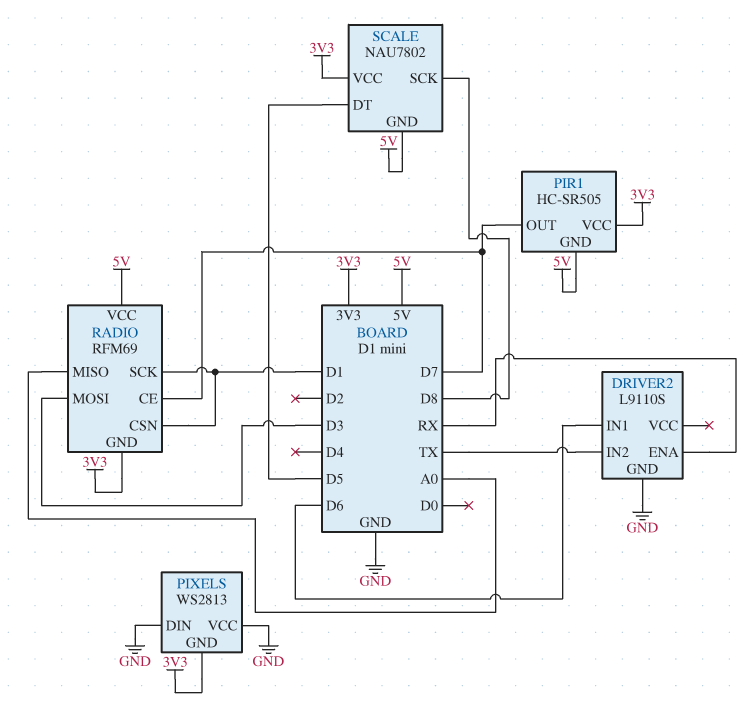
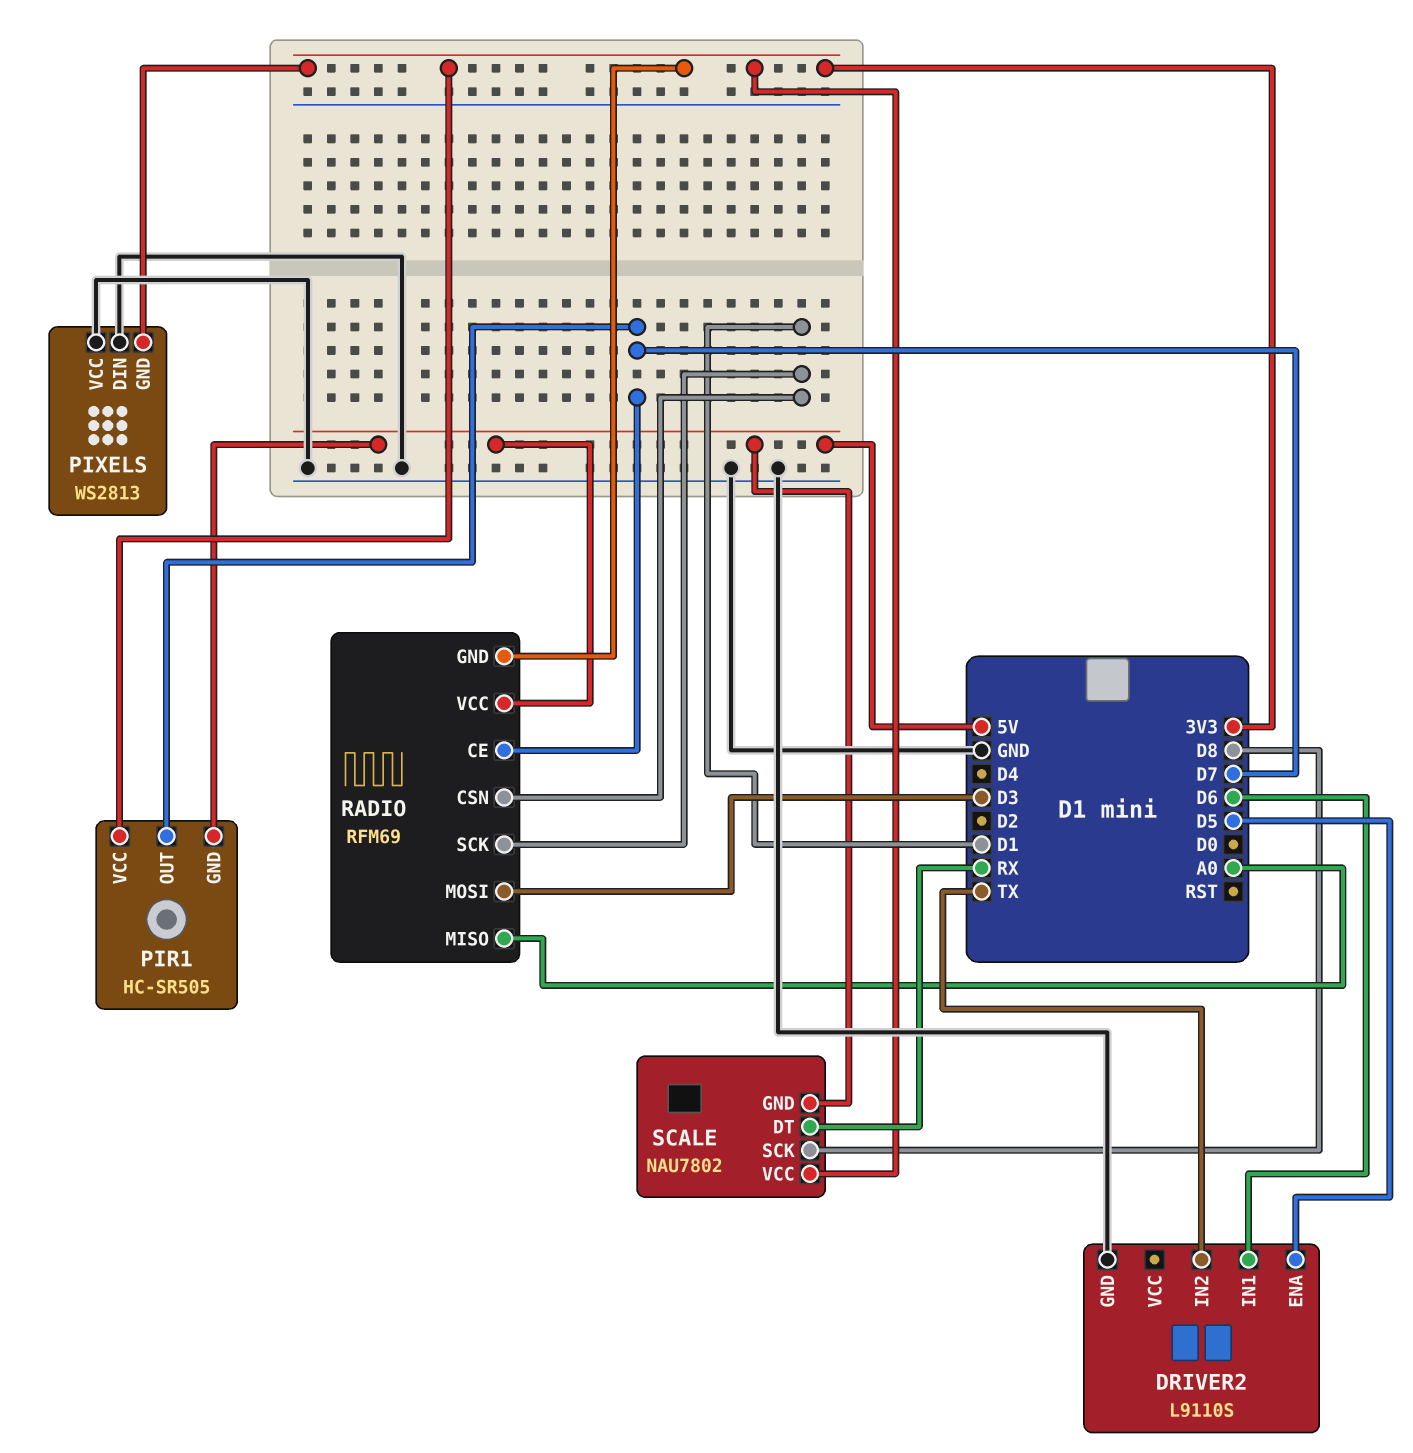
DRIVER2 pin ENA: RX -> D5
SCALE pin DT: D5 -> RX

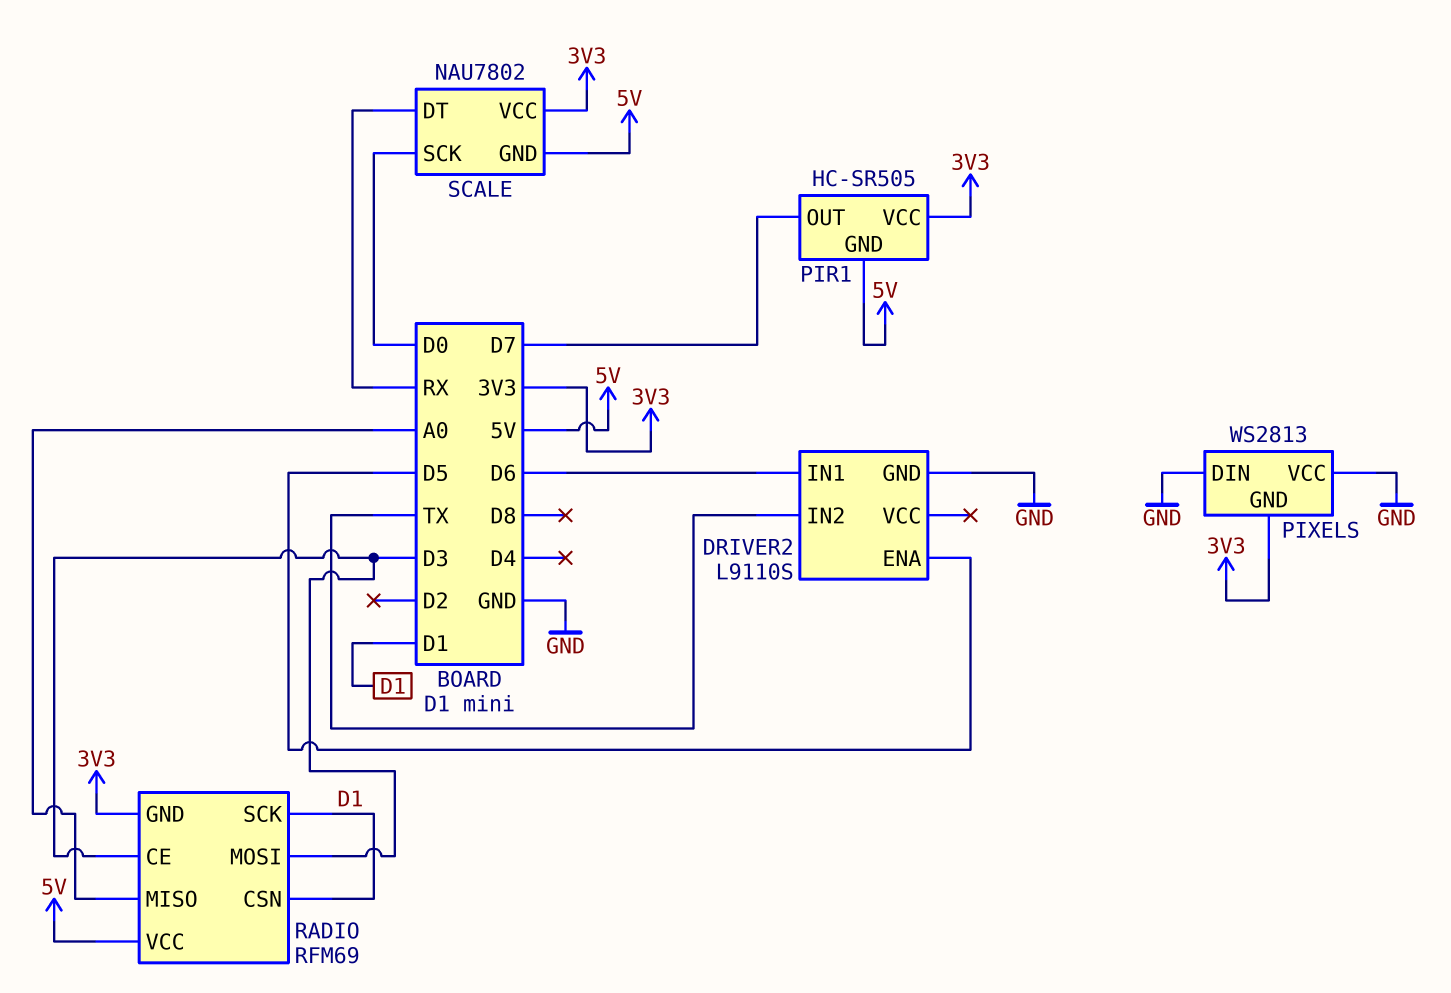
RADIO pin CE: D7 -> D3
SCALE pin SCK: D8 -> D0

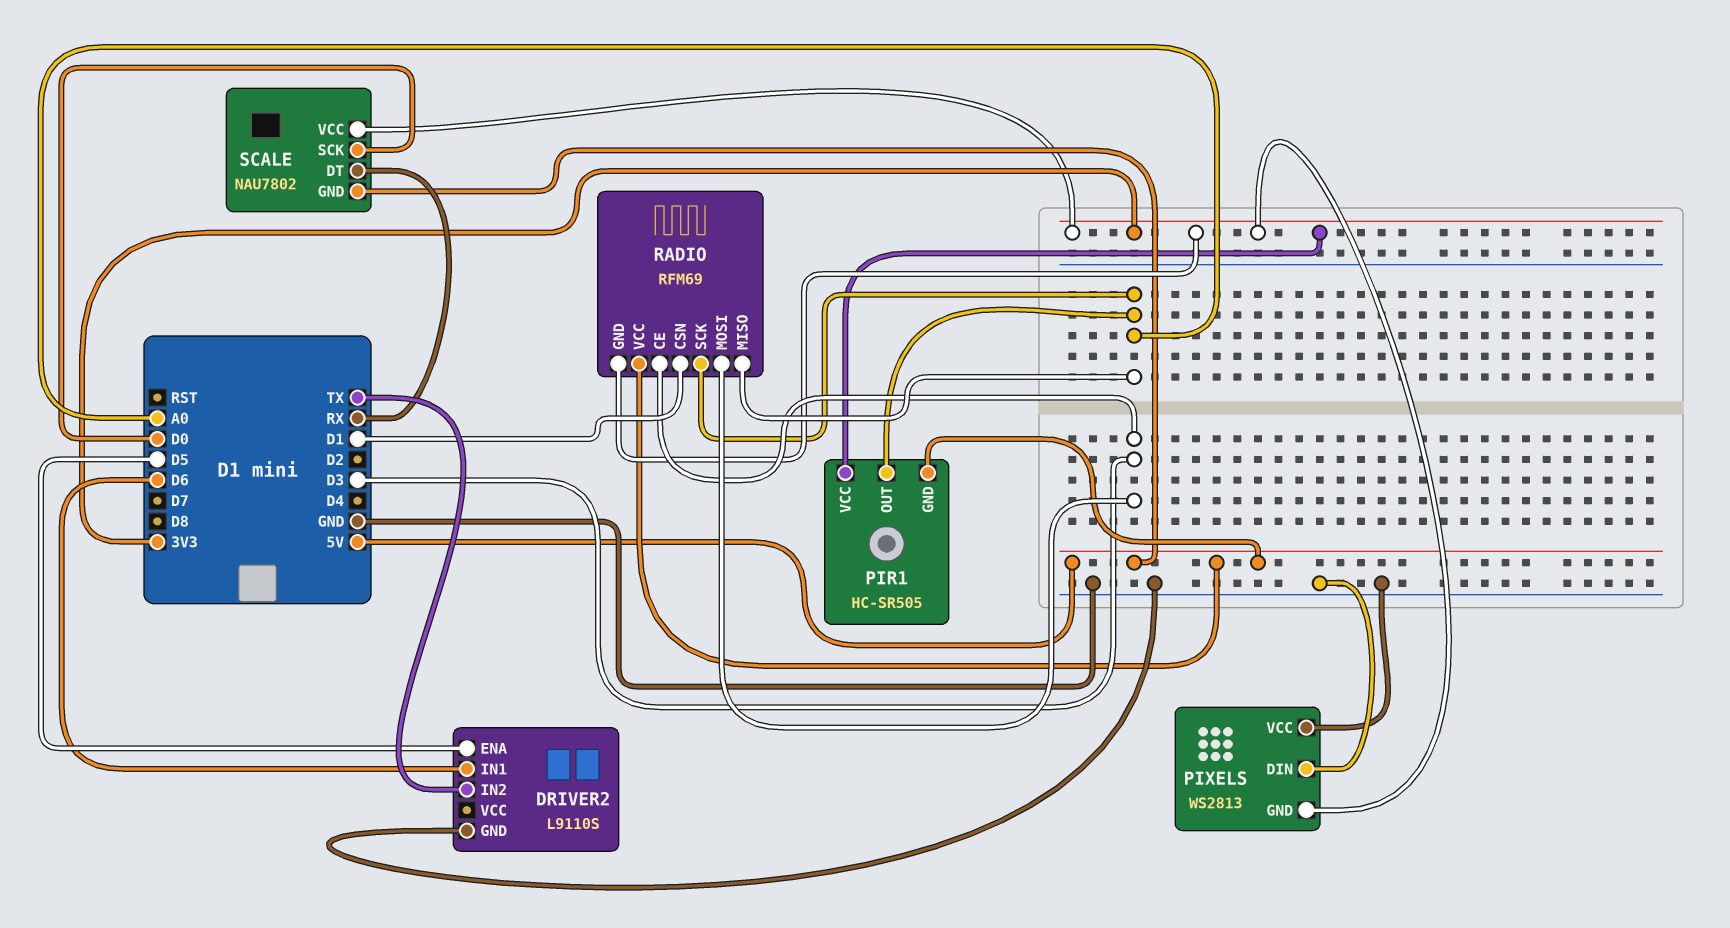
PIR1 pin OUT: D7 -> A0
RADIO pin SCK: D1 -> A0

